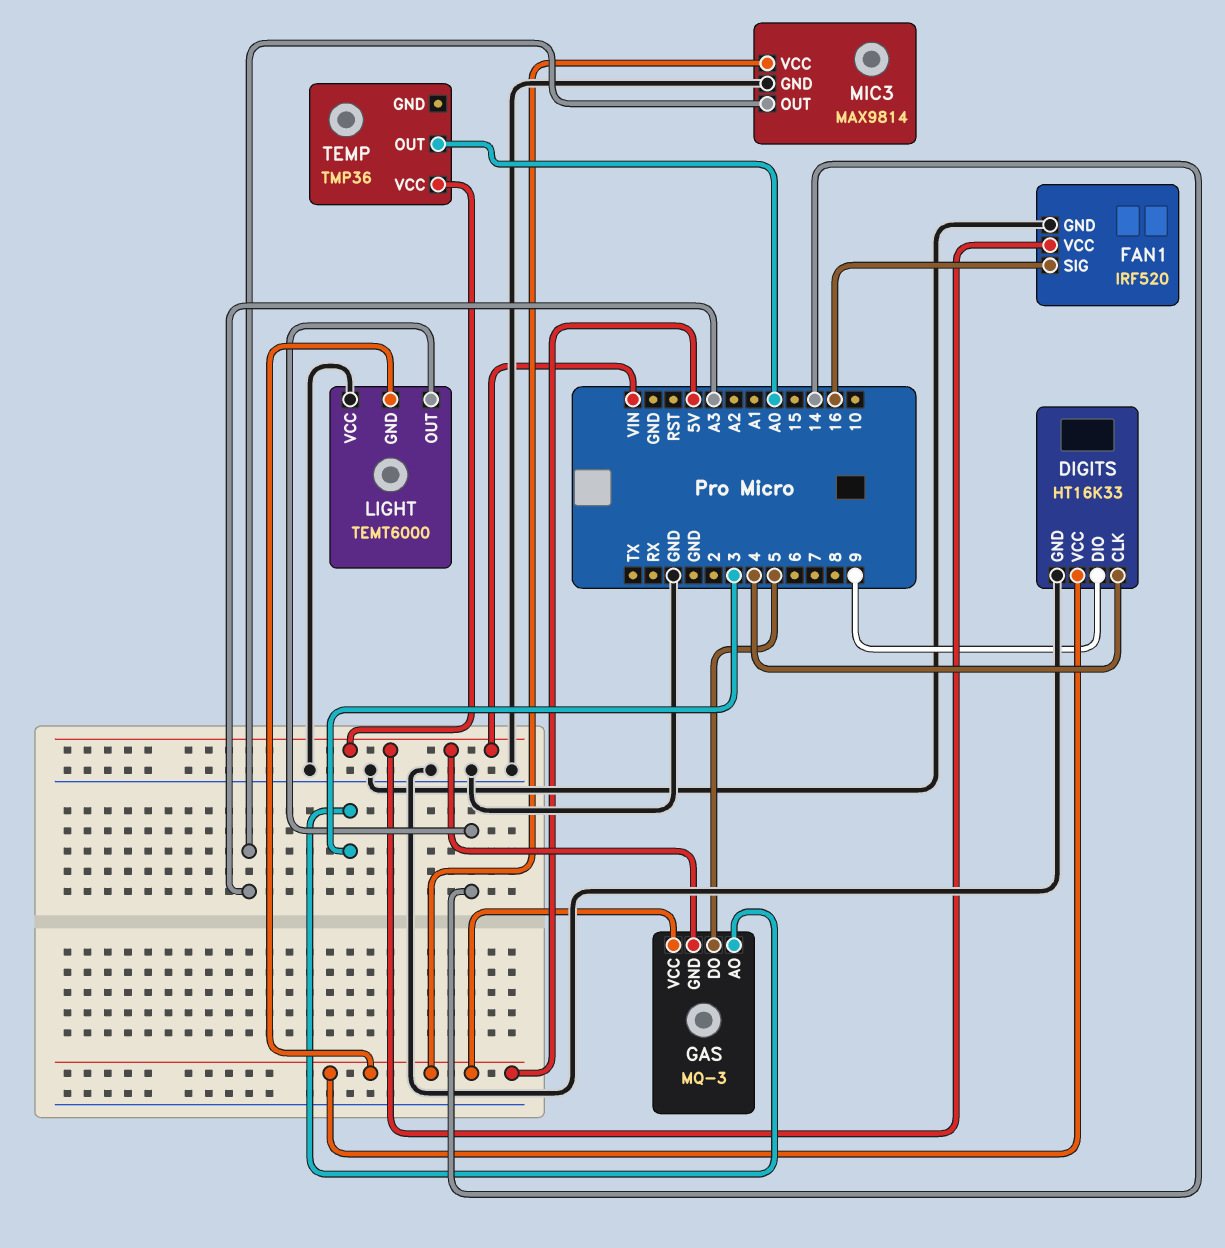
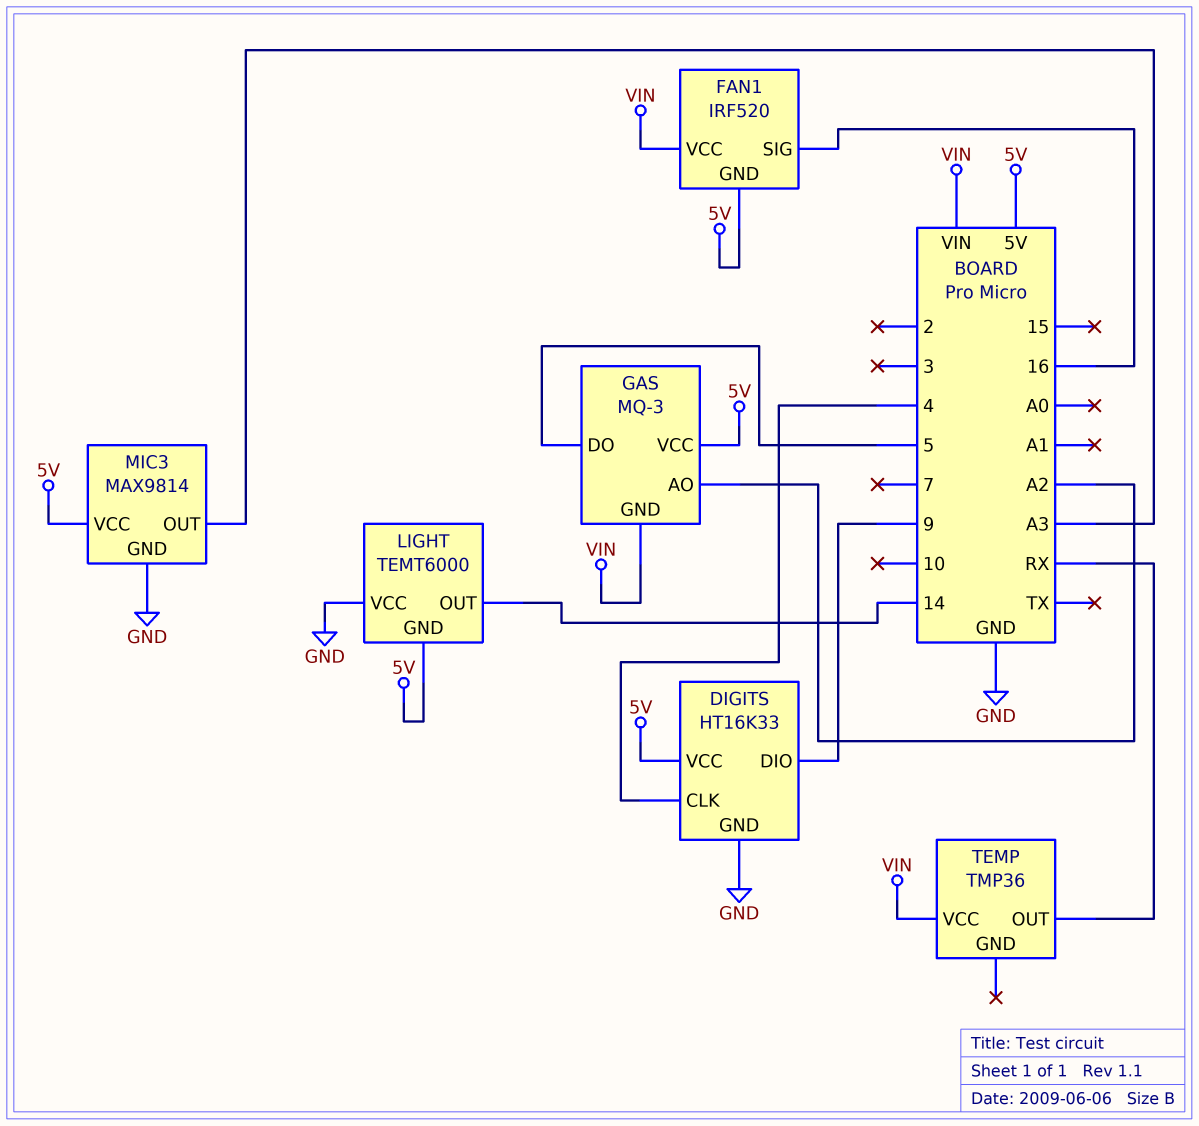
FAN1 pin GND: GND -> 5V
GAS pin AO: 3 -> A2
TEMP pin OUT: A0 -> RX

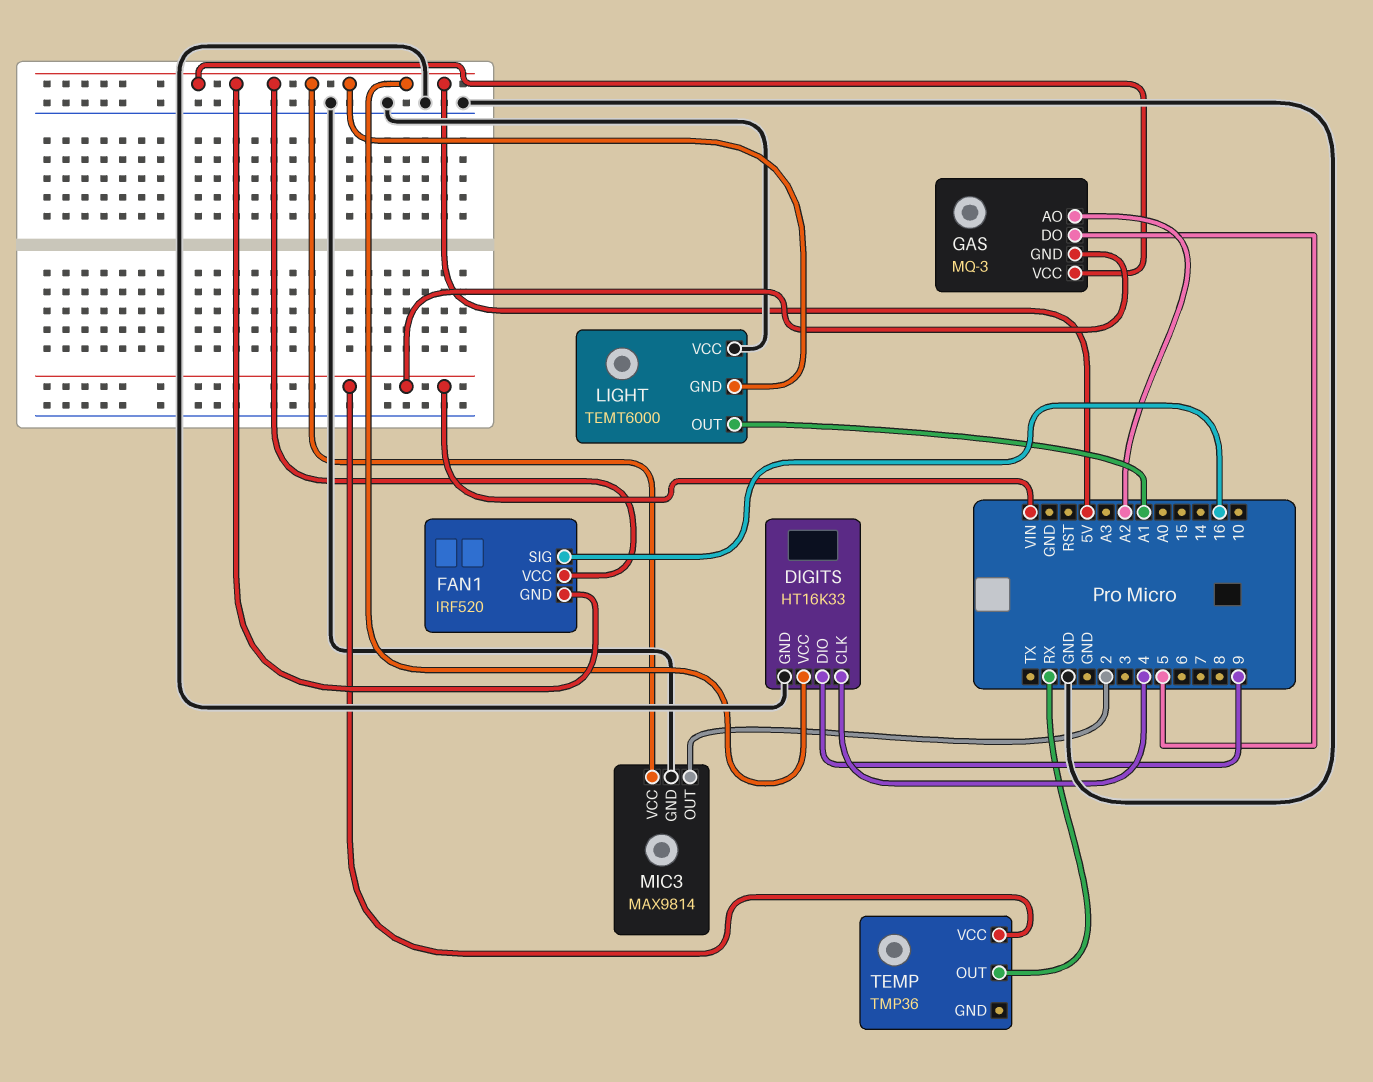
FAN1 pin VCC: VIN -> 5V
LIGHT pin OUT: 14 -> A1
MIC3 pin OUT: A3 -> 2

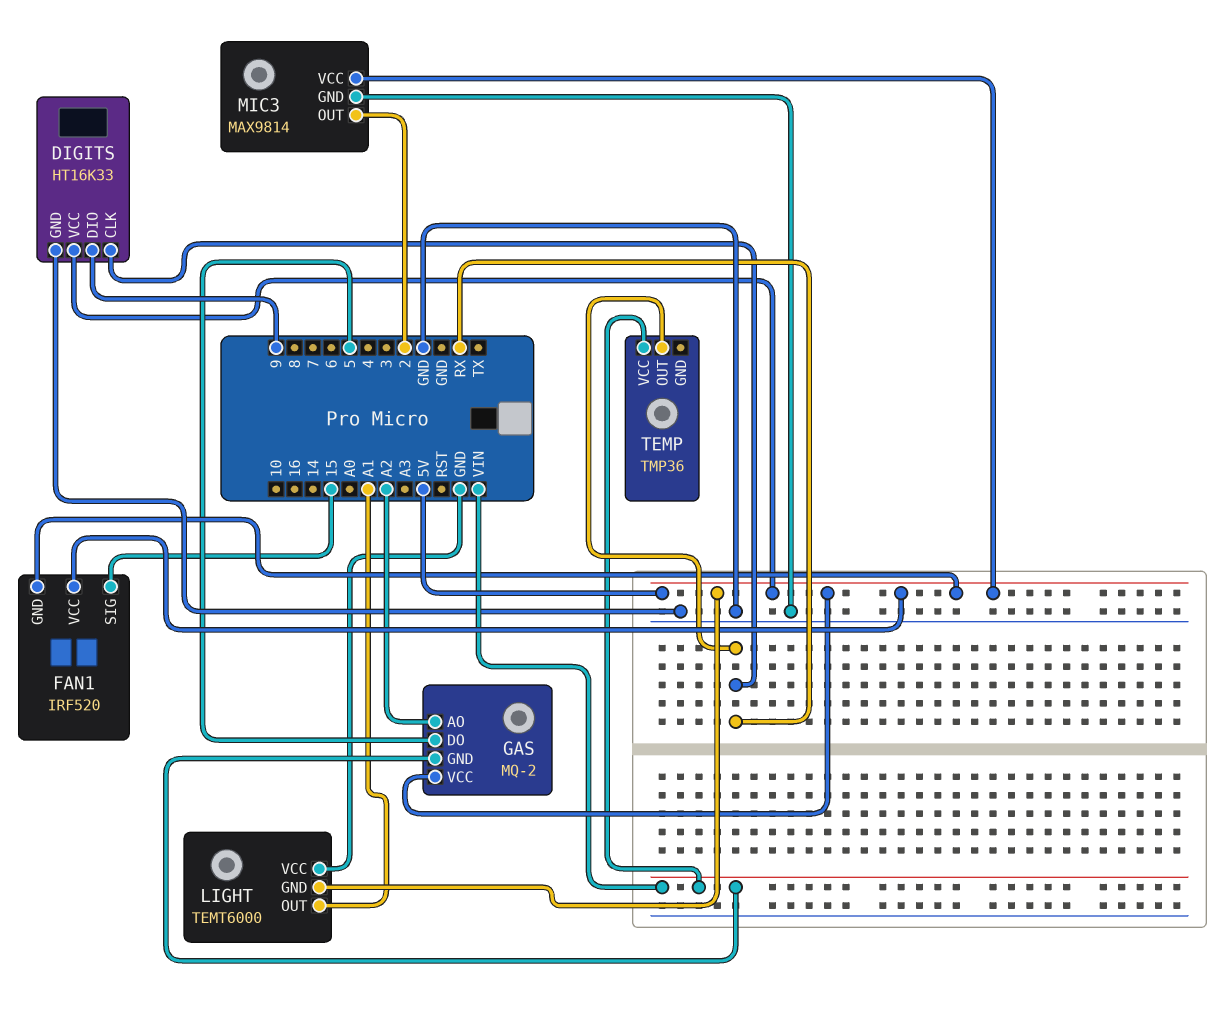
DIGITS pin CLK: 4 -> RX
FAN1 pin SIG: 16 -> 15
GAS: MQ-3 -> MQ-2

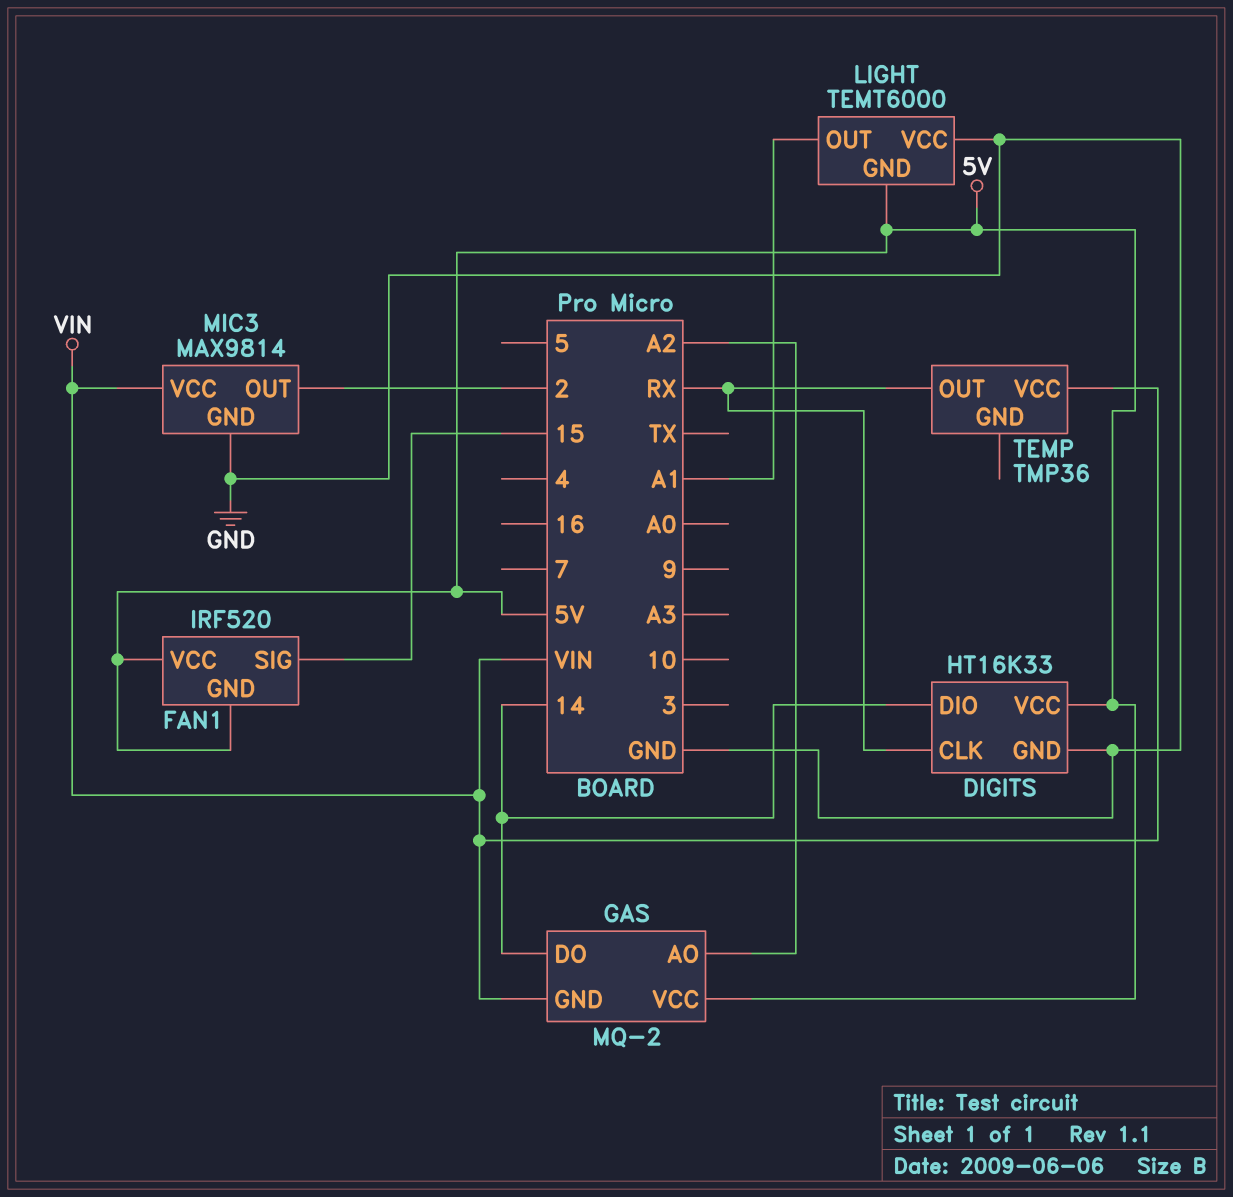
DIGITS pin DIO: 9 -> 14
GAS pin DO: 5 -> 14
MIC3 pin VCC: 5V -> VIN

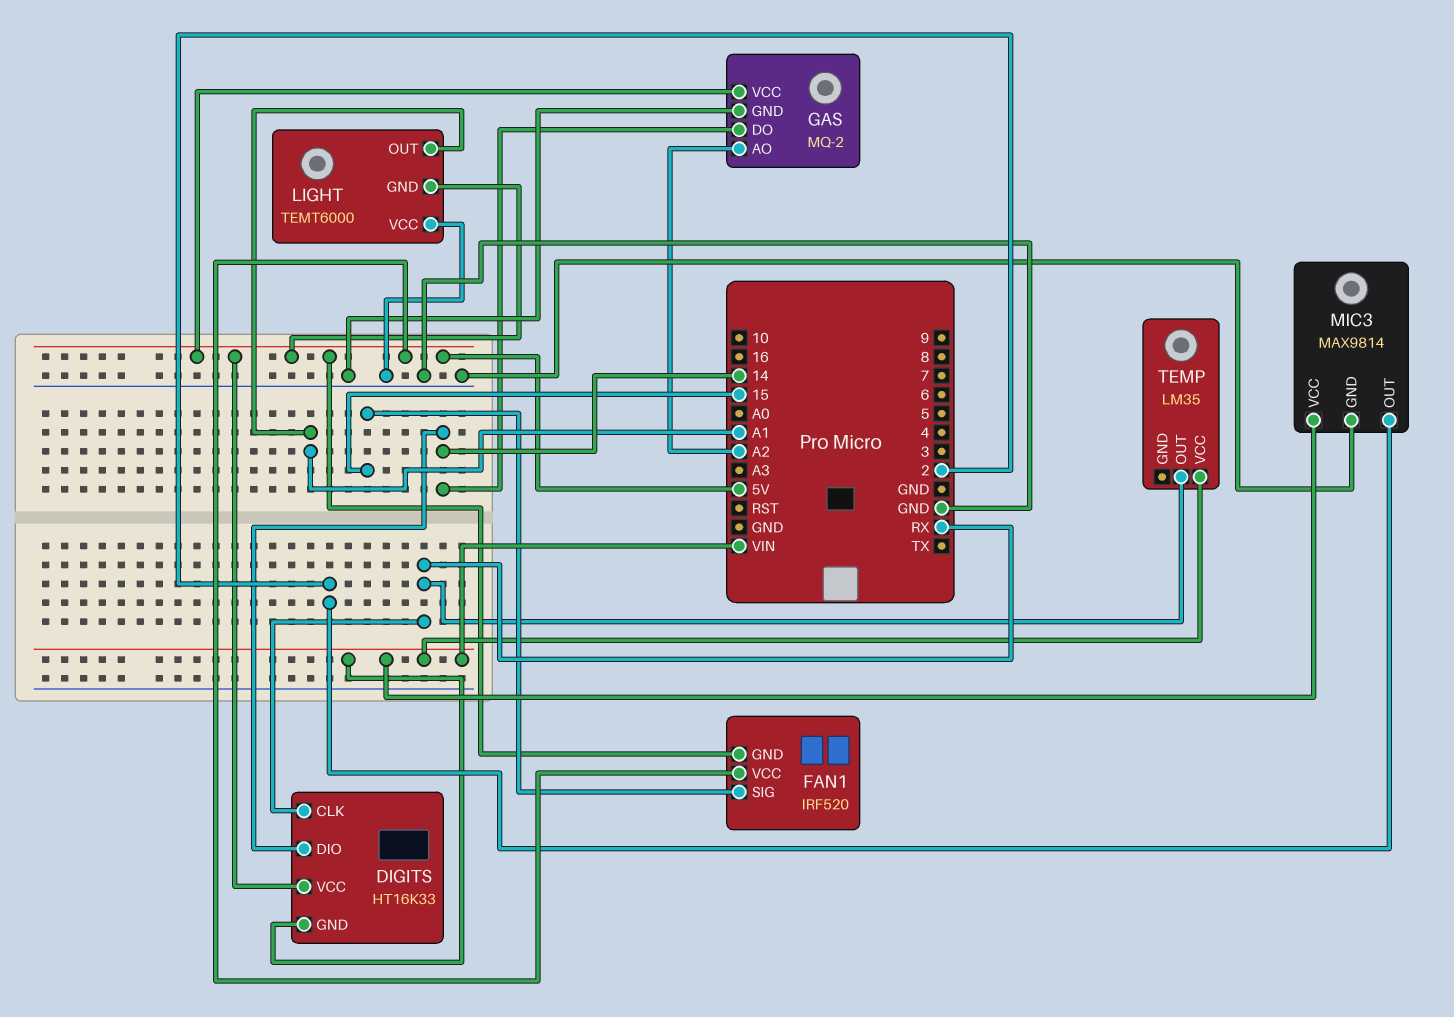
DIGITS pin GND: GND -> VIN
GAS pin GND: VIN -> GND
TEMP: TMP36 -> LM35

